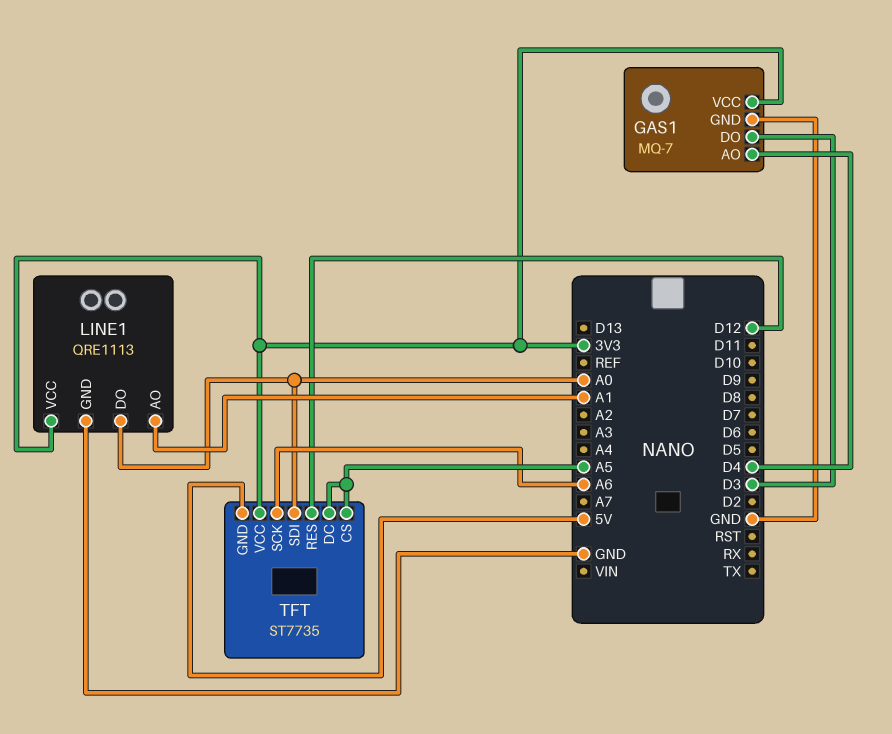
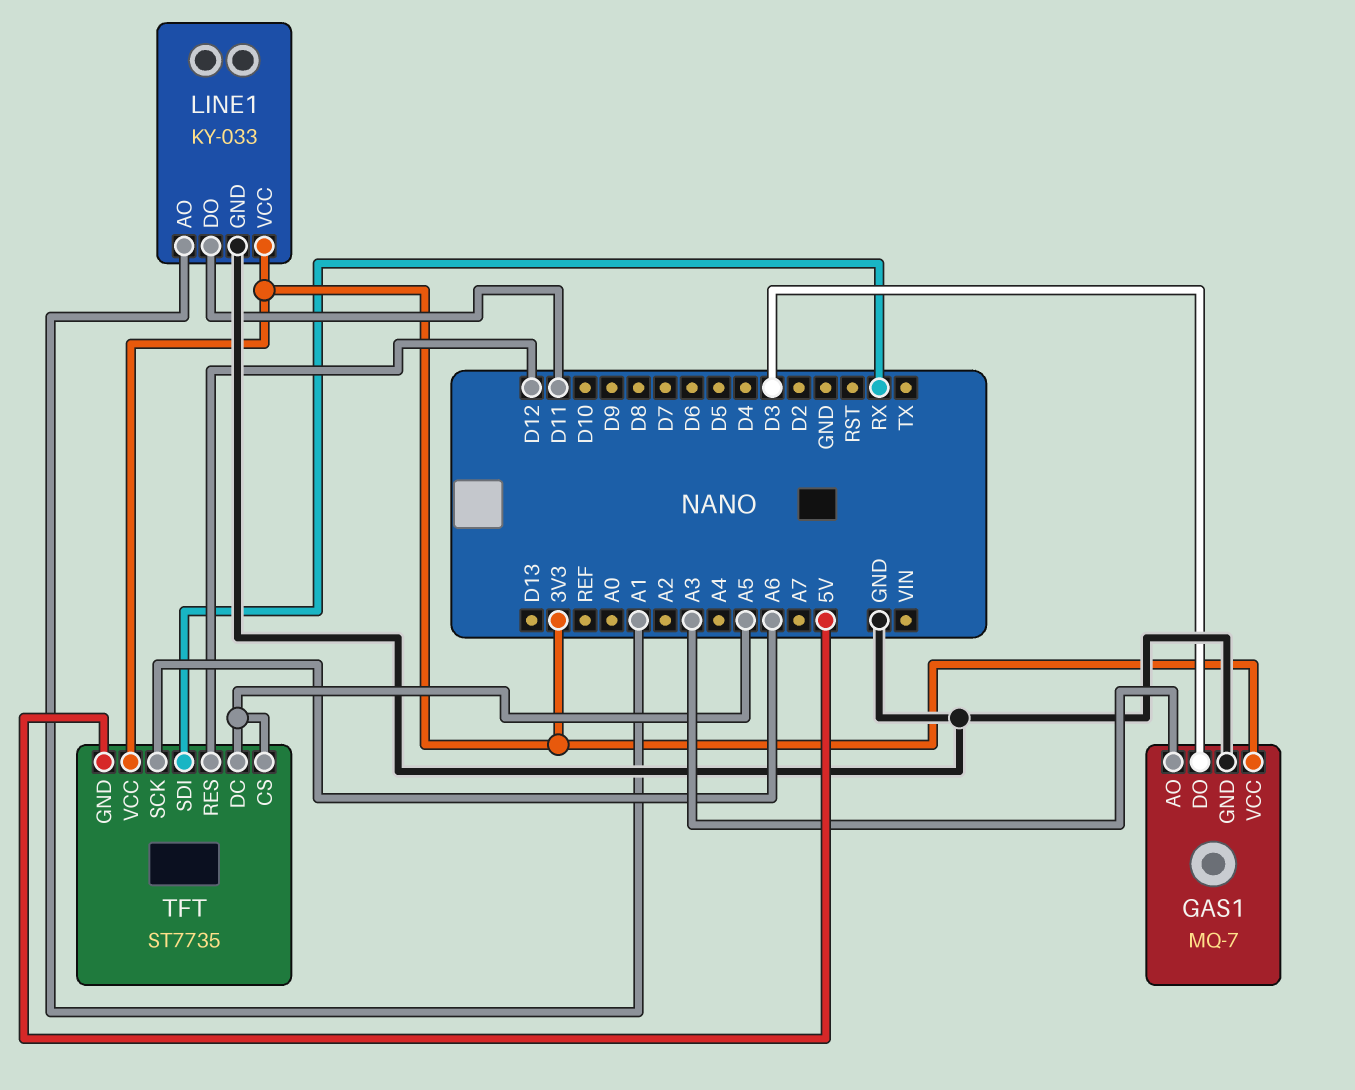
GAS1 pin AO: D4 -> A3
LINE1: QRE1113 -> KY-033
LINE1 pin DO: A0 -> D11
TFT pin SDI: A0 -> RX

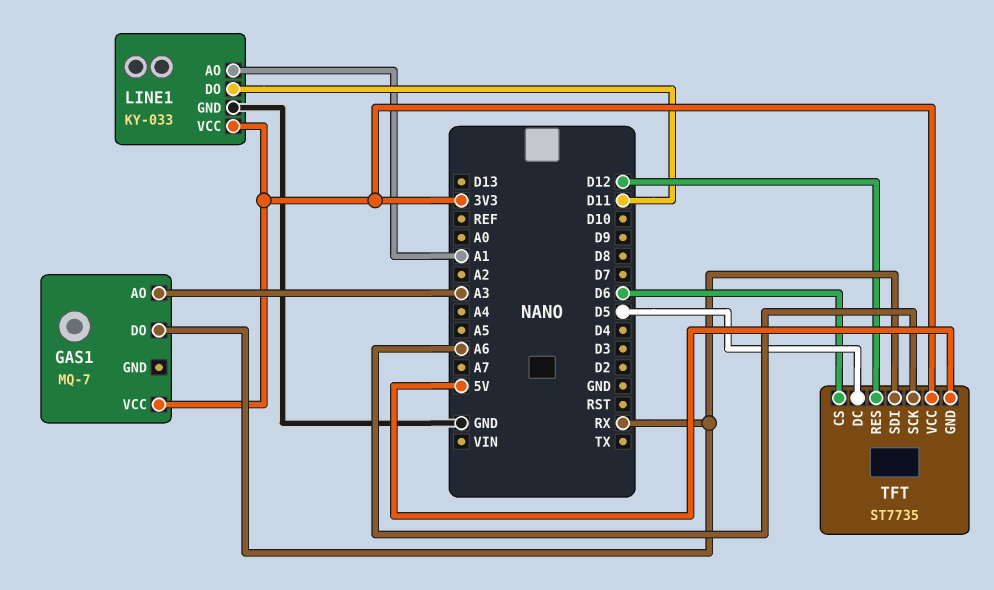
GAS1 pin DO: D3 -> RX
GAS1 pin GND: GND -> none
TFT pin CS: A5 -> D6
TFT pin DC: A5 -> D5

